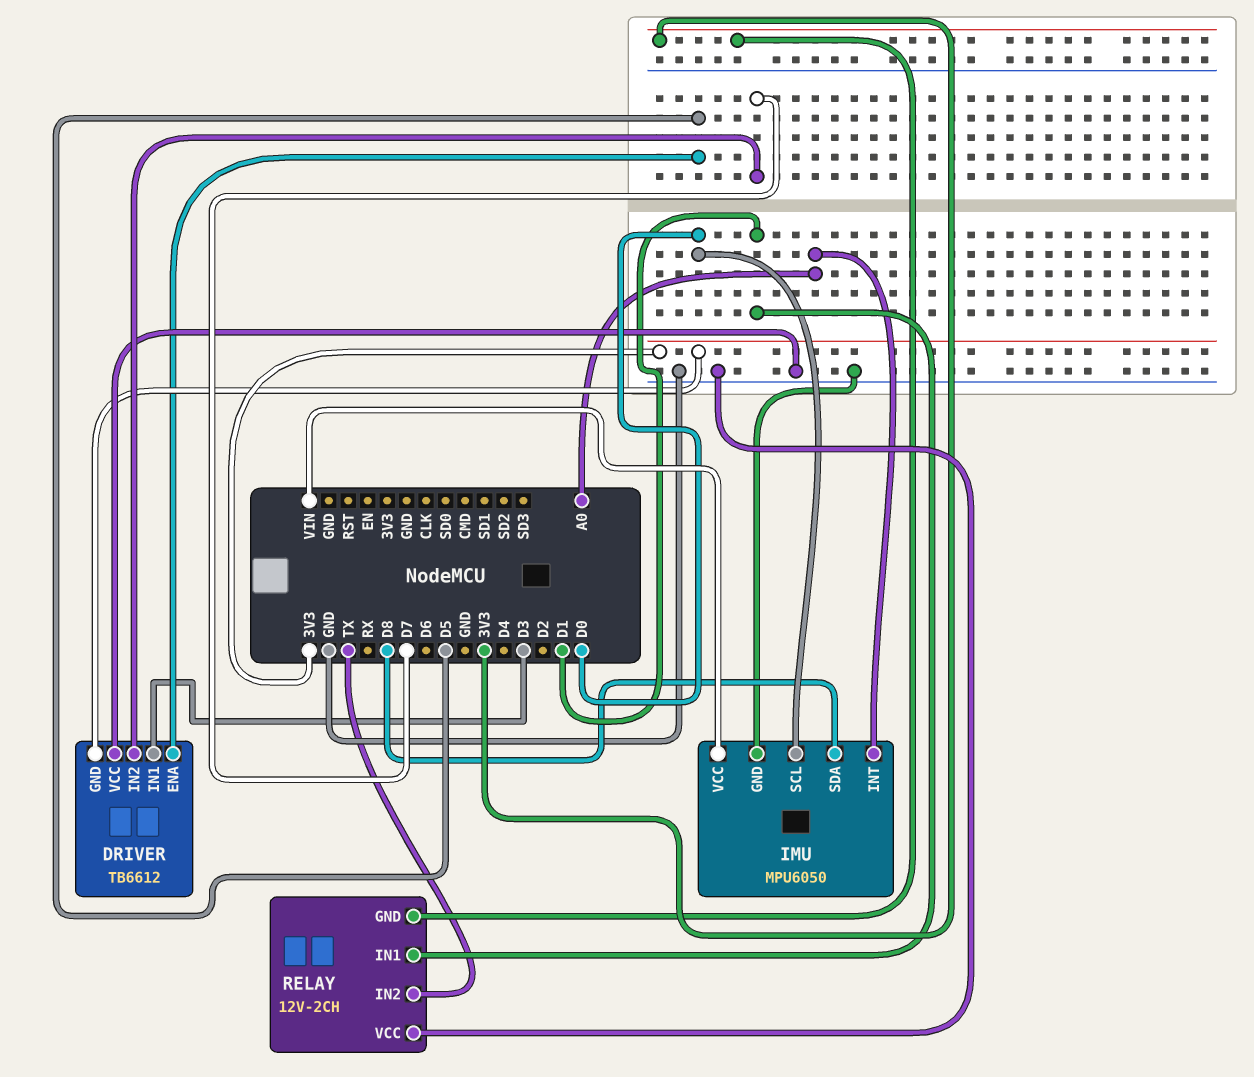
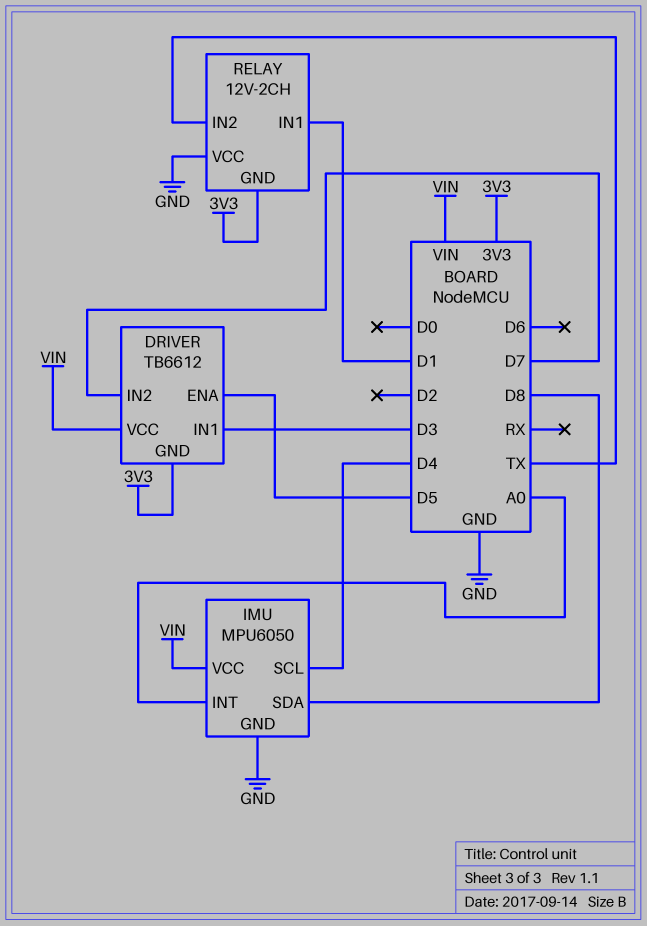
DRIVER pin VCC: GND -> VIN
IMU pin SCL: D0 -> D4

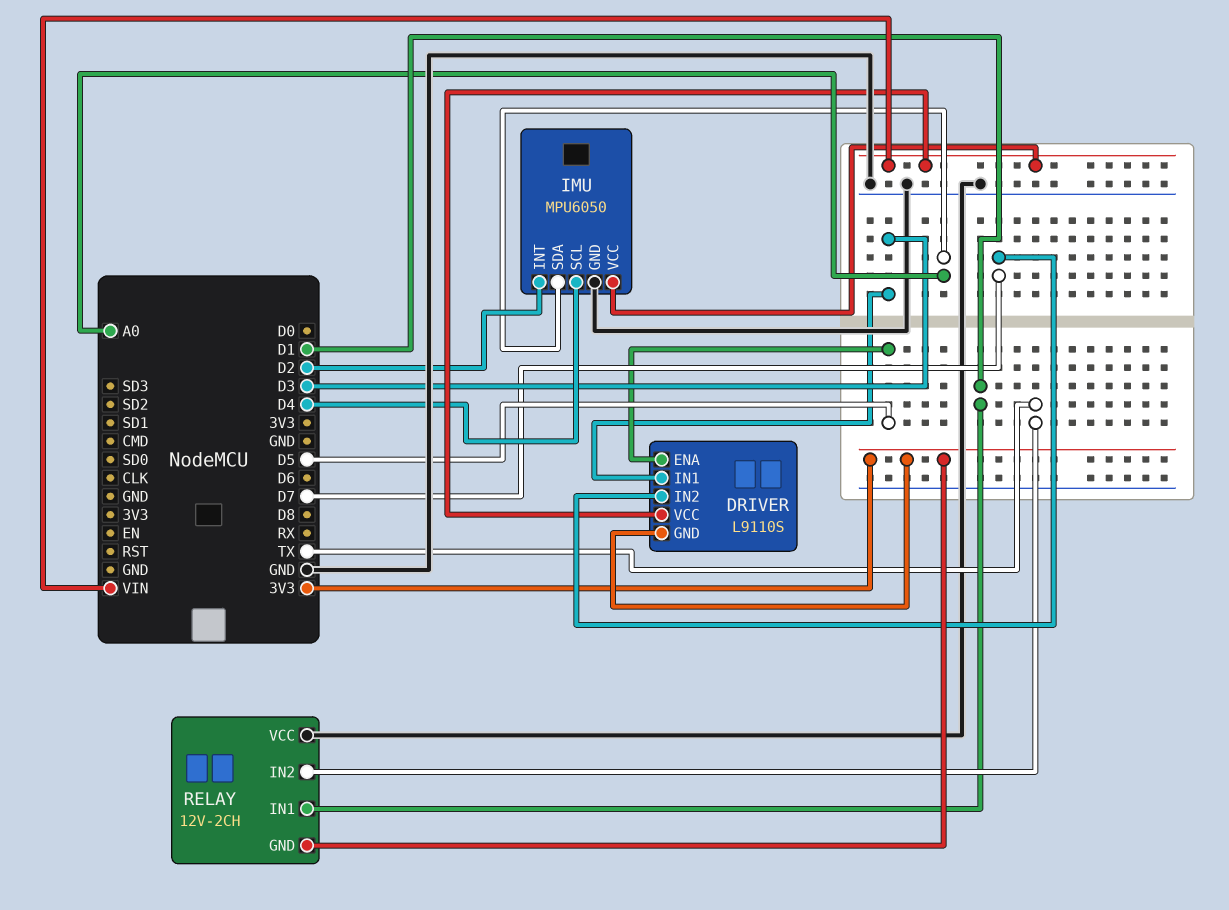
DRIVER: TB6612 -> L9110S
IMU pin INT: A0 -> D2
IMU pin SDA: D8 -> A0

